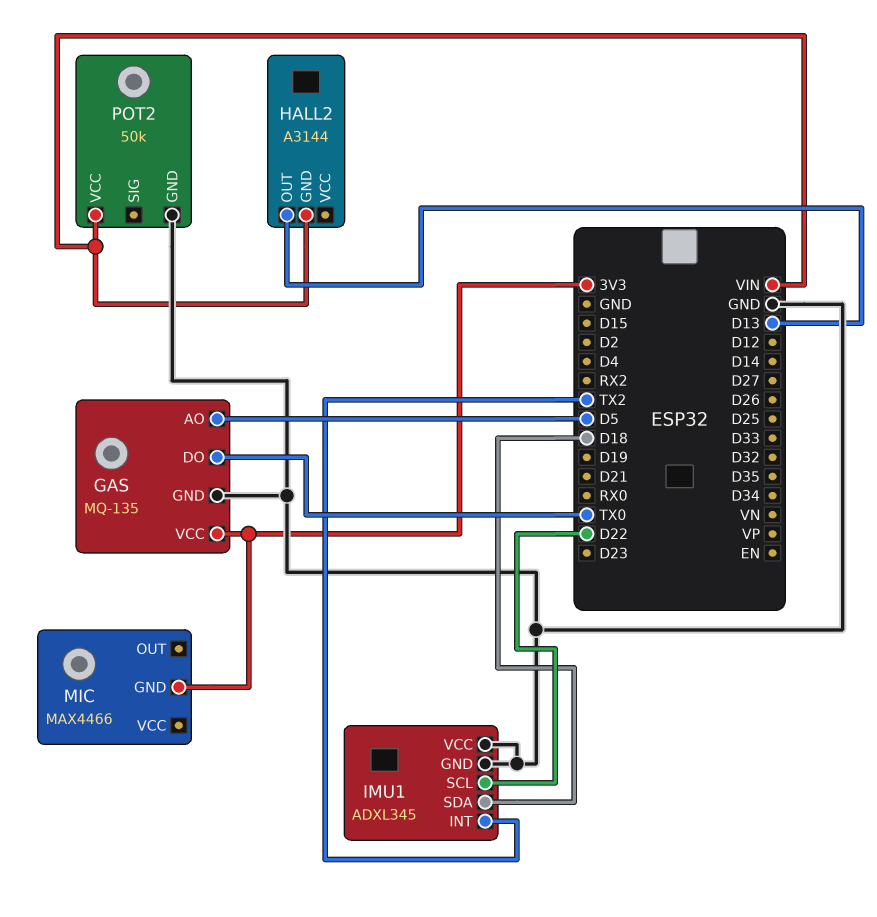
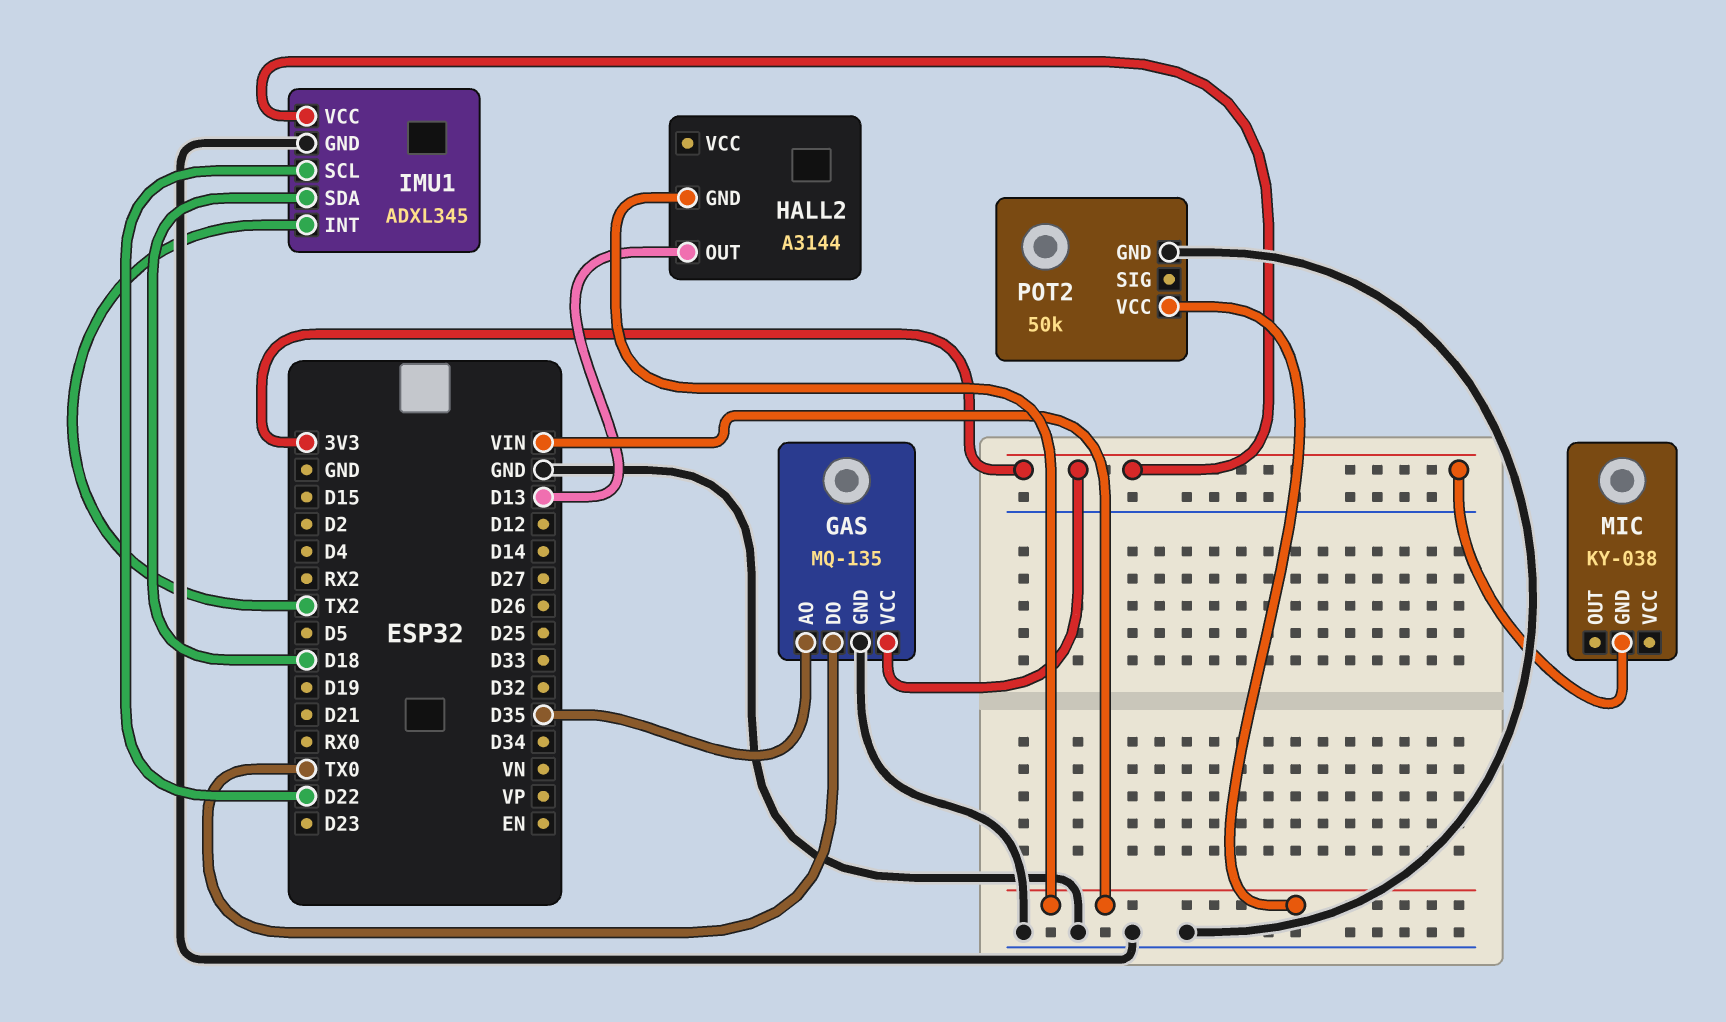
GAS pin AO: D5 -> D35
IMU1 pin VCC: GND -> 3V3
MIC: MAX4466 -> KY-038

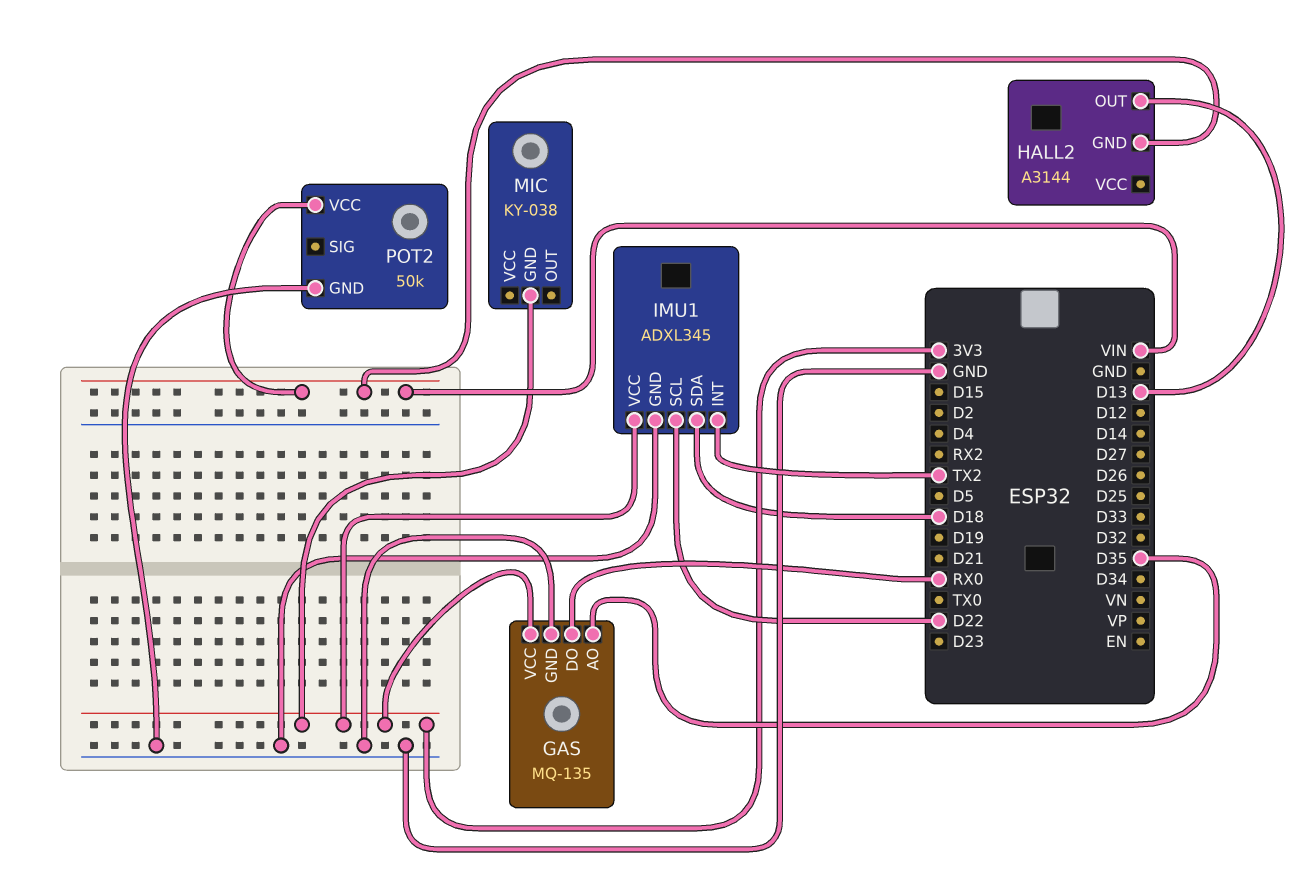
GAS pin DO: TX0 -> RX0

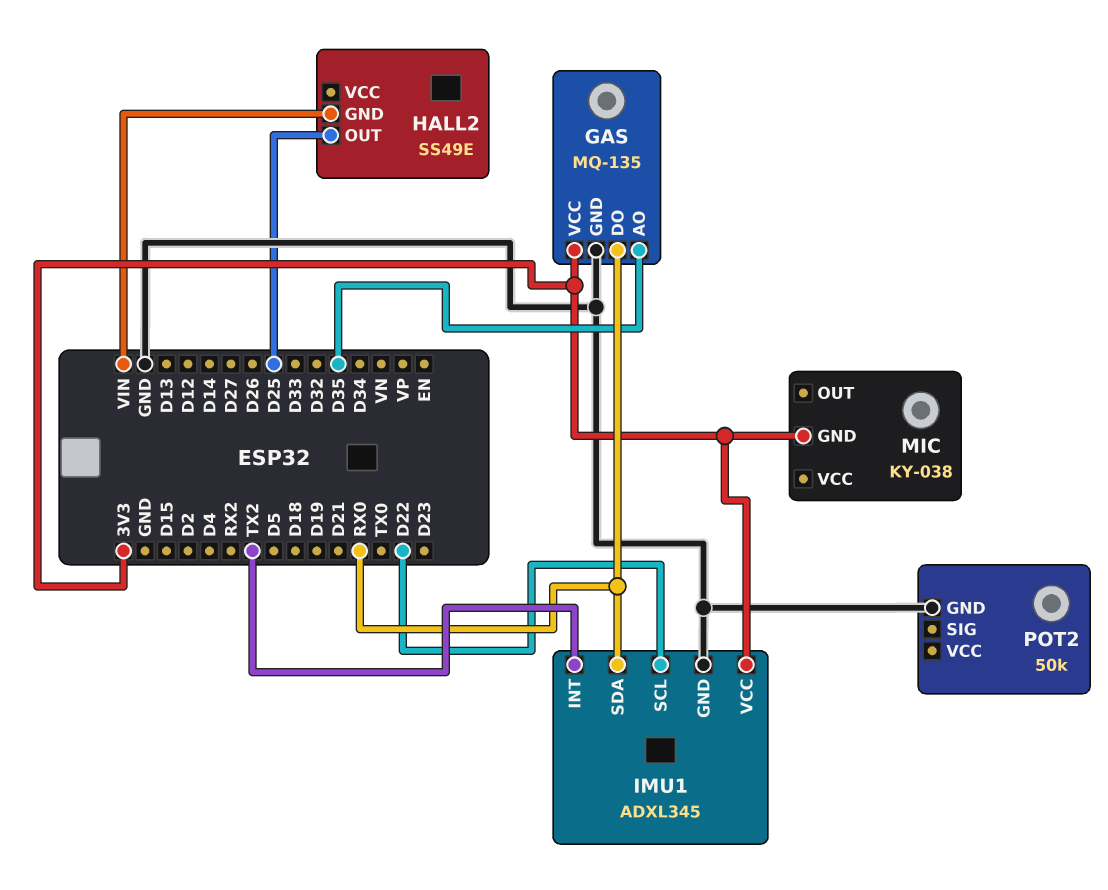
HALL2: A3144 -> SS49E
HALL2 pin OUT: D13 -> D25
IMU1 pin SDA: D18 -> RX0
POT2 pin VCC: VIN -> none

